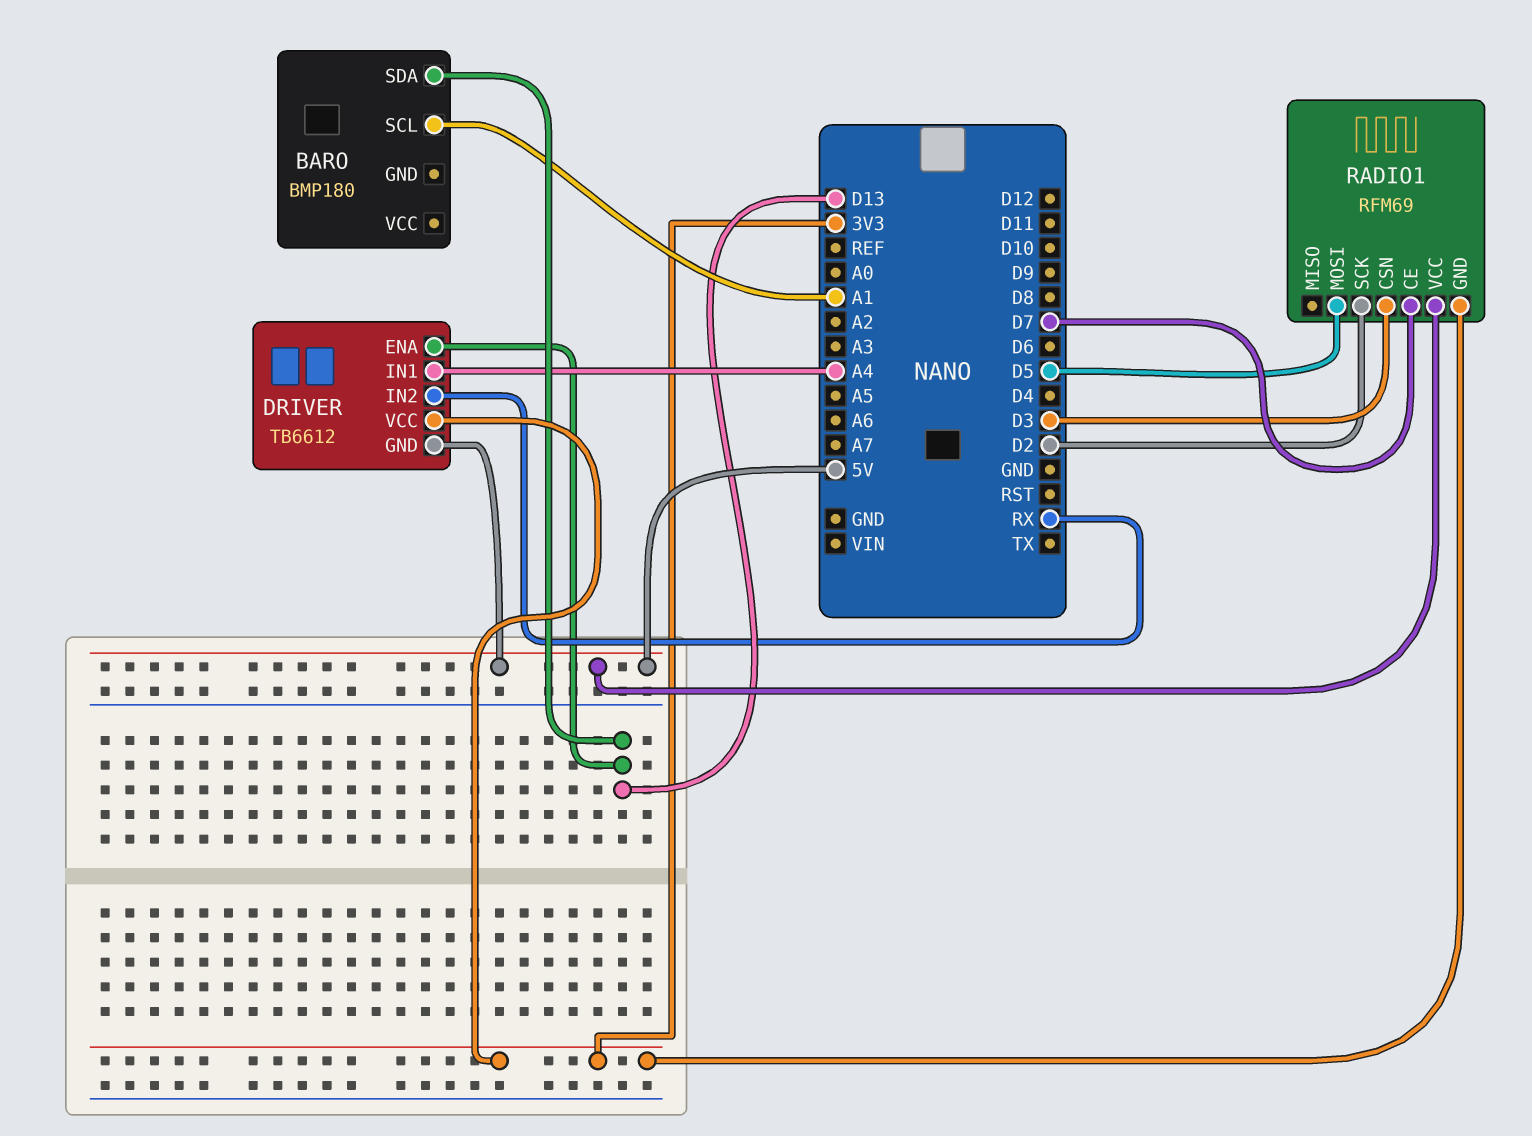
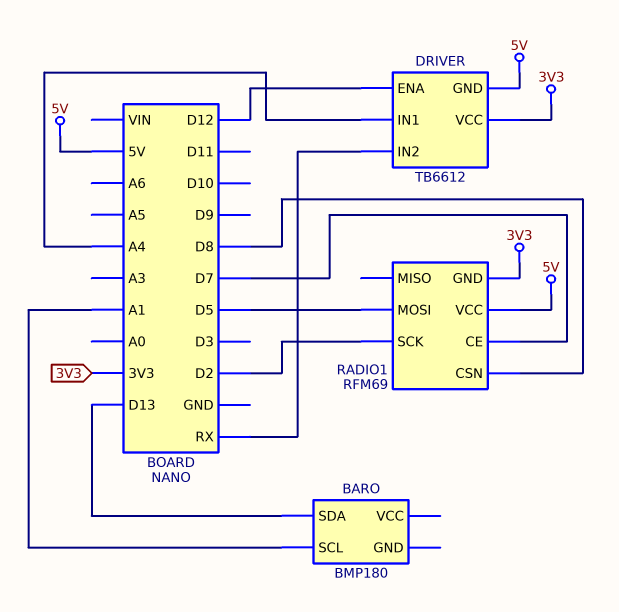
DRIVER pin ENA: D13 -> D12
RADIO1 pin CSN: D3 -> D8

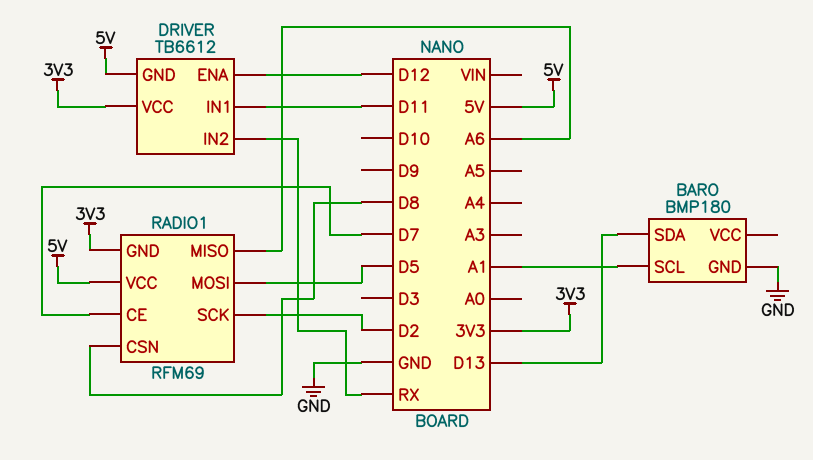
BARO pin GND: none -> GND
DRIVER pin IN1: A4 -> D11
RADIO1 pin MISO: none -> A6

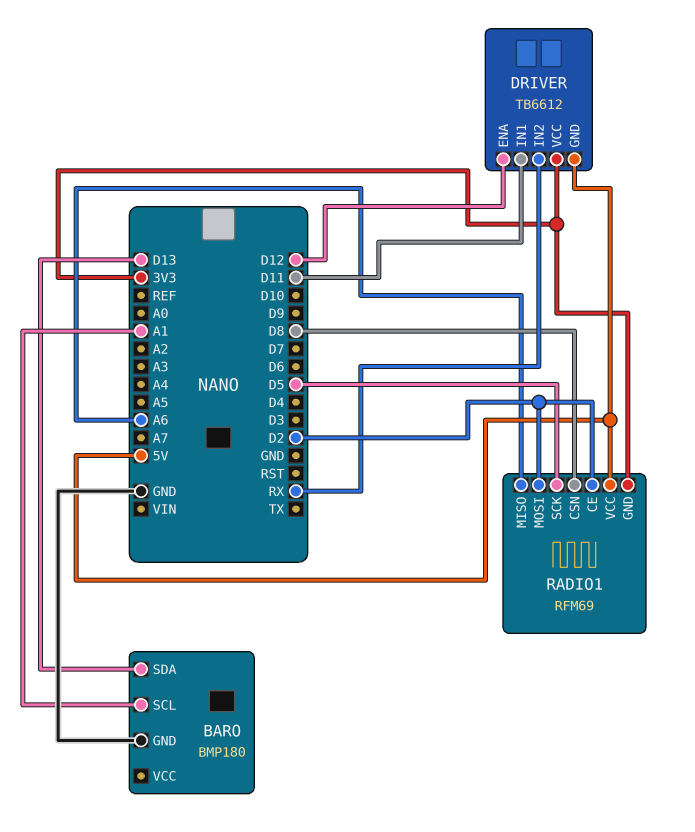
RADIO1 pin CE: D7 -> D2
RADIO1 pin MOSI: D5 -> D2
RADIO1 pin SCK: D2 -> D5

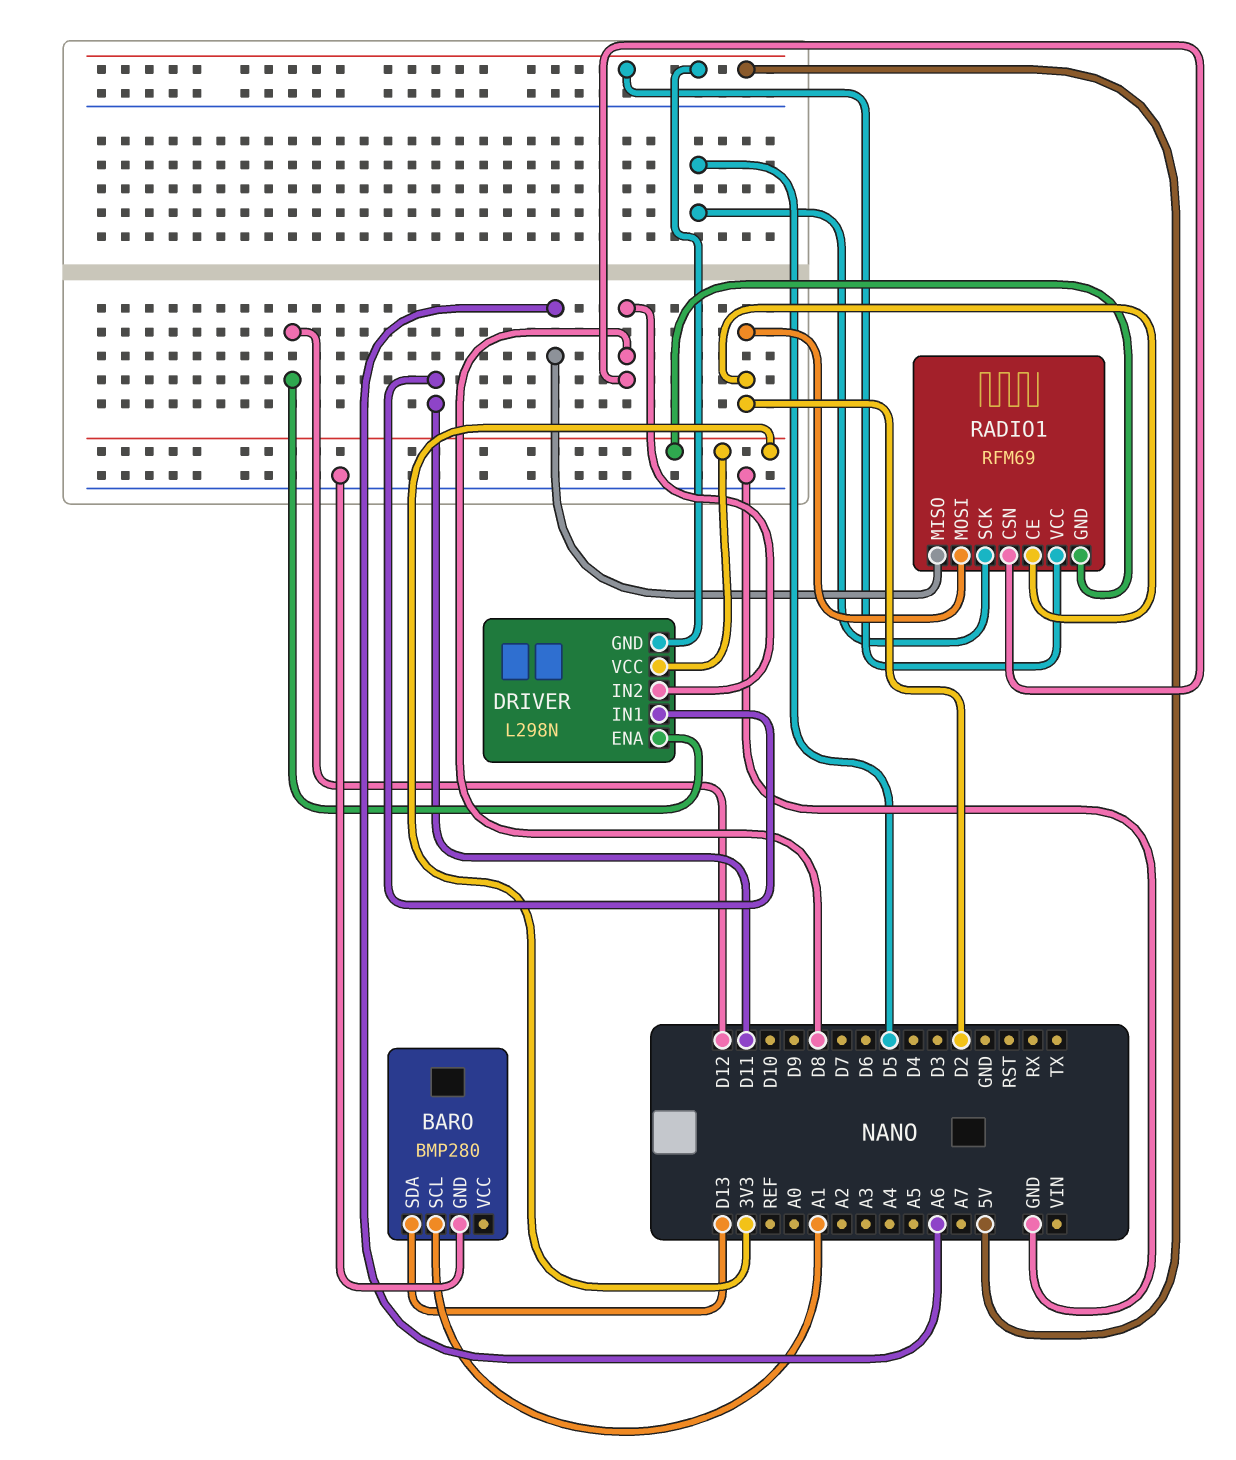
BARO: BMP180 -> BMP280
DRIVER: TB6612 -> L298N
DRIVER pin IN2: RX -> D8

